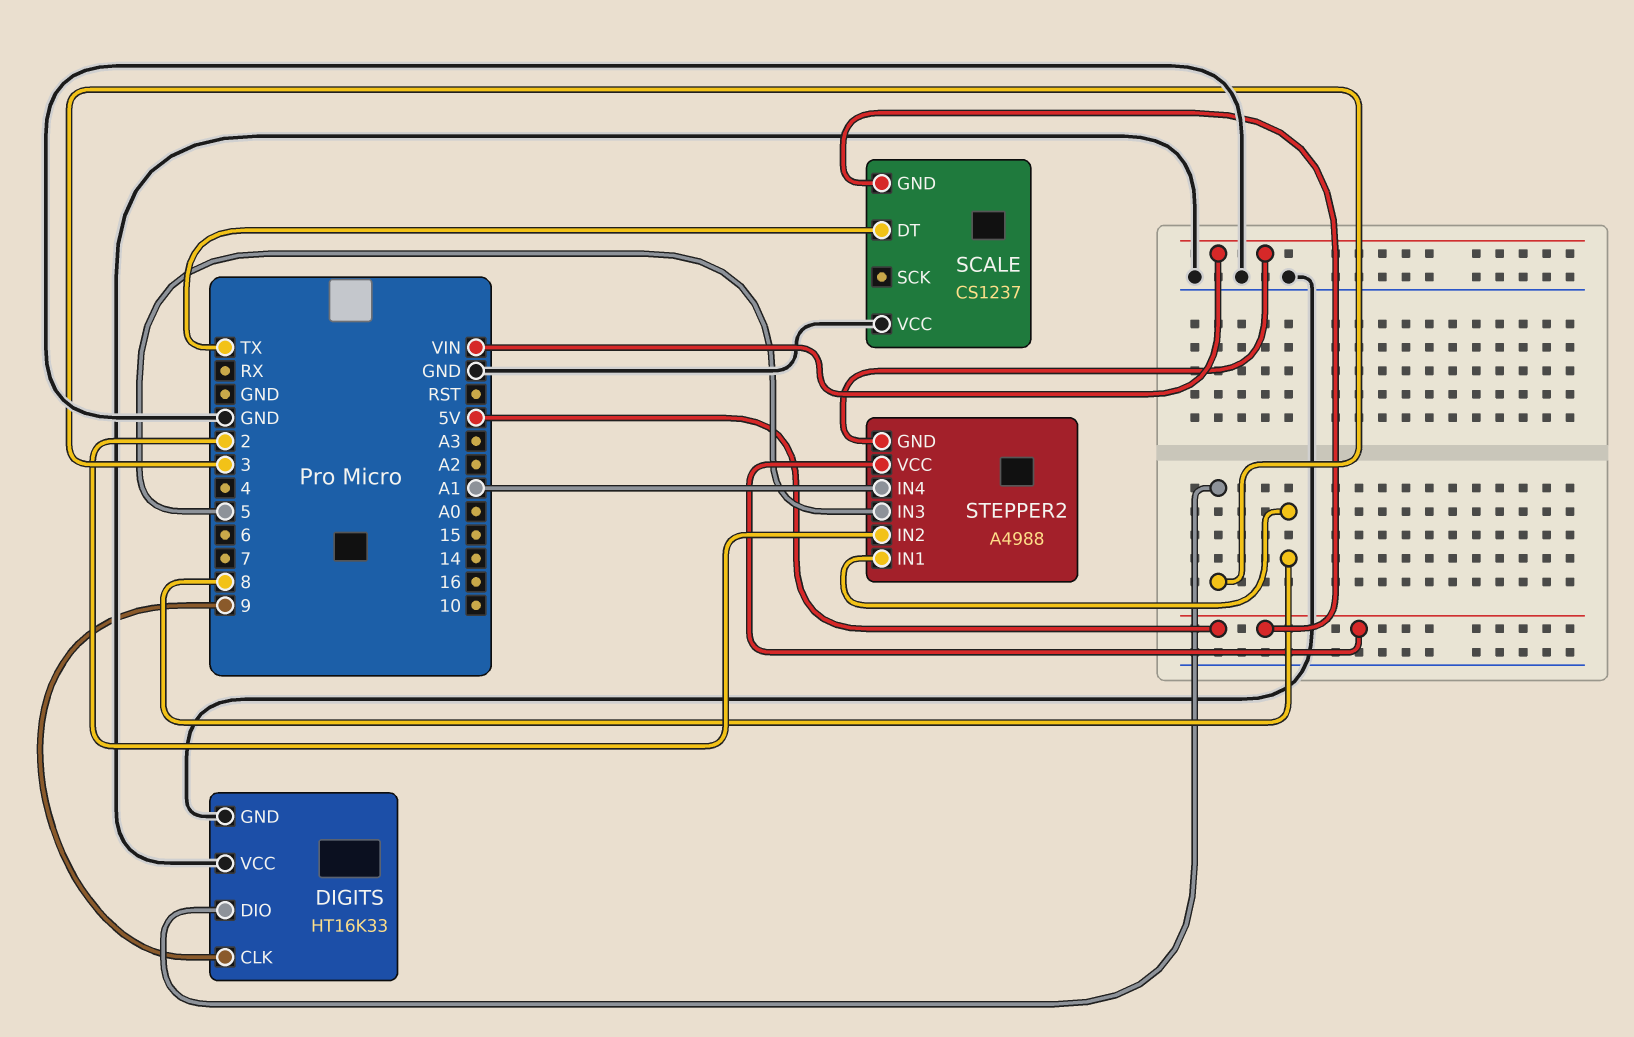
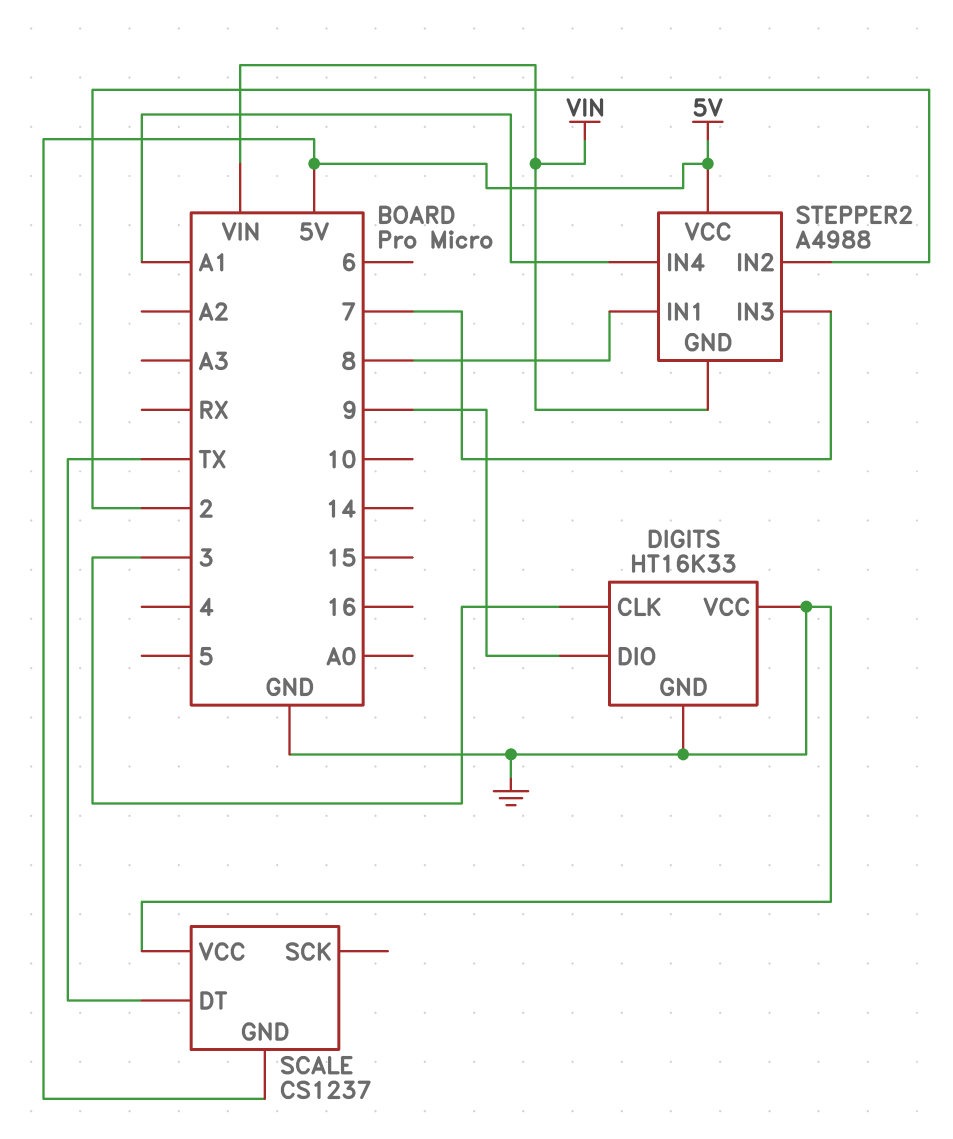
DIGITS pin CLK: 9 -> 3
DIGITS pin DIO: 3 -> 9
STEPPER2 pin IN3: 5 -> 7

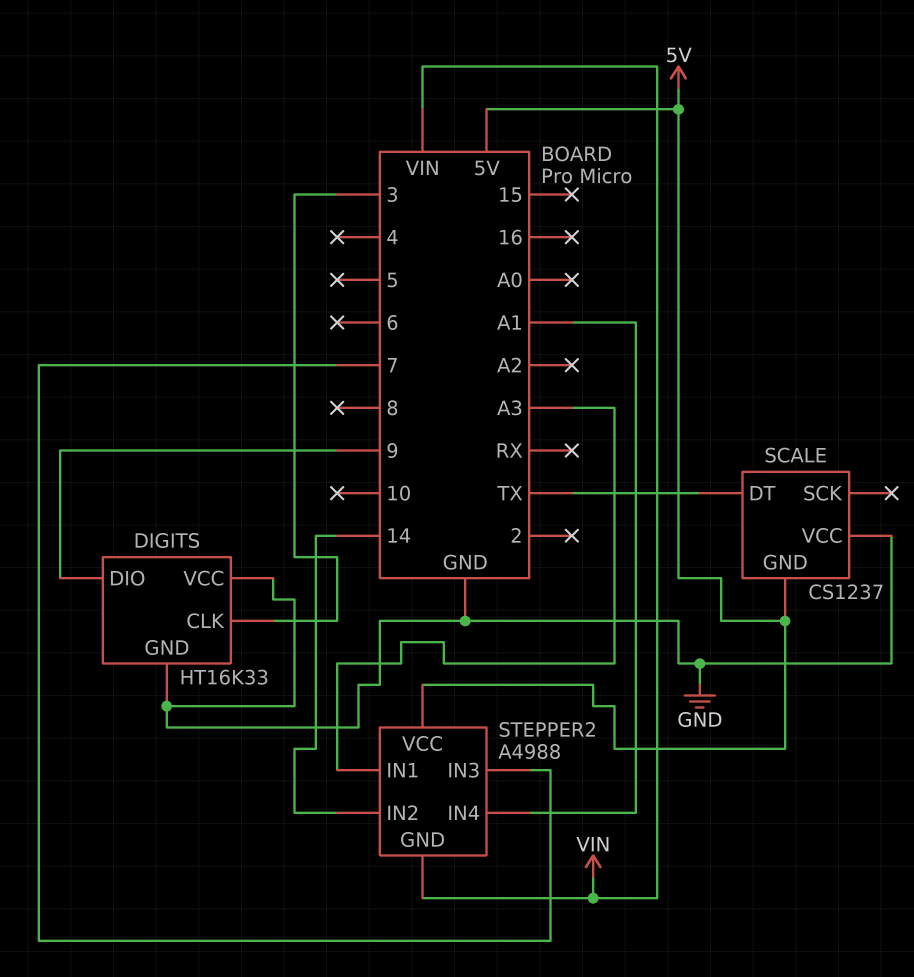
STEPPER2 pin IN1: 8 -> A3
STEPPER2 pin IN2: 2 -> 14

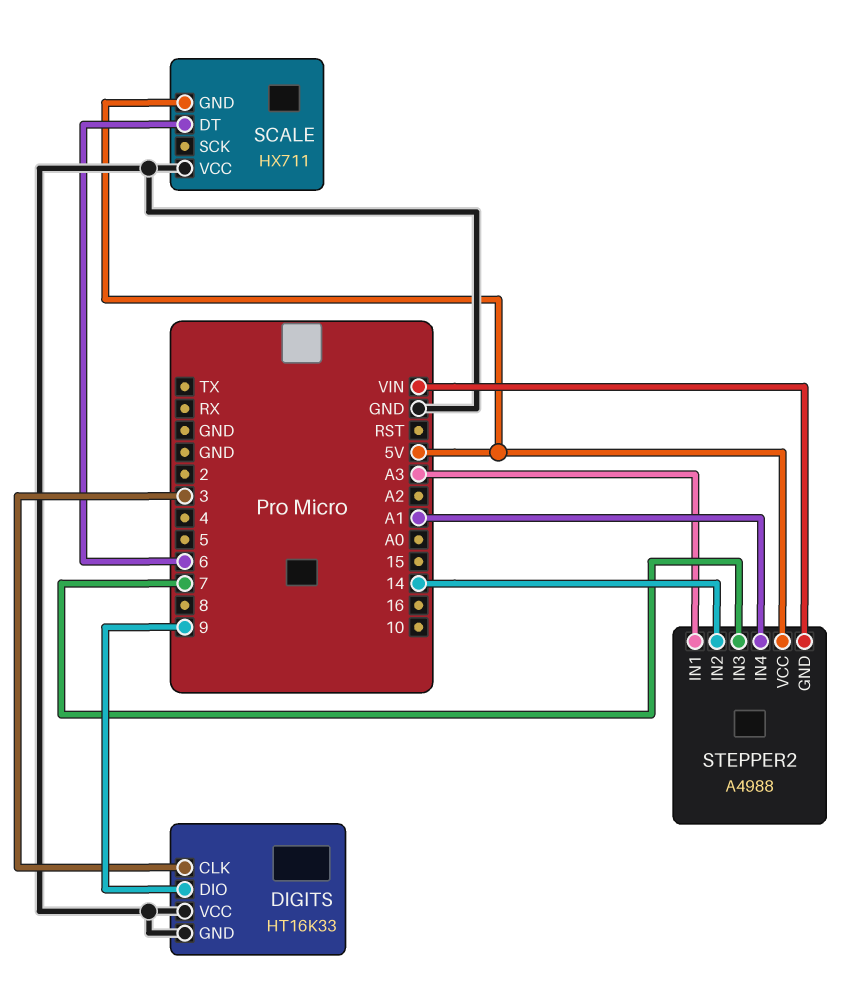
SCALE: CS1237 -> HX711
SCALE pin DT: TX -> 6

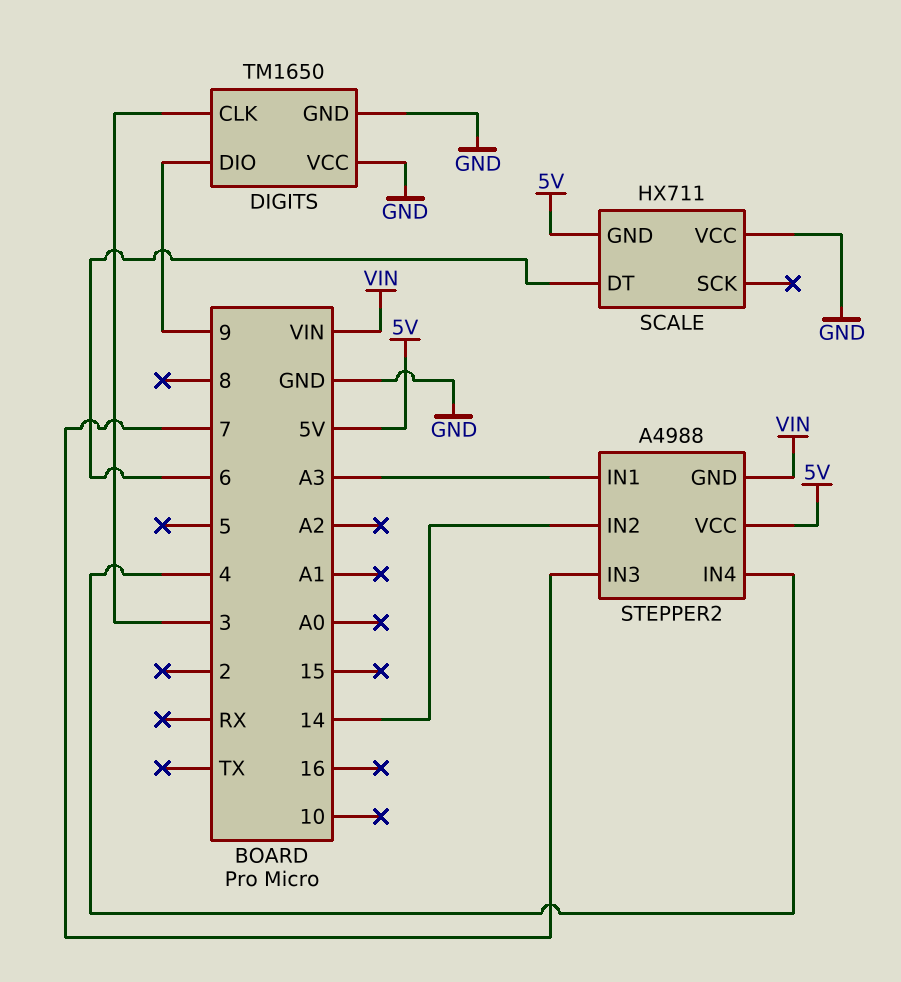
DIGITS: HT16K33 -> TM1650
STEPPER2 pin IN4: A1 -> 4

